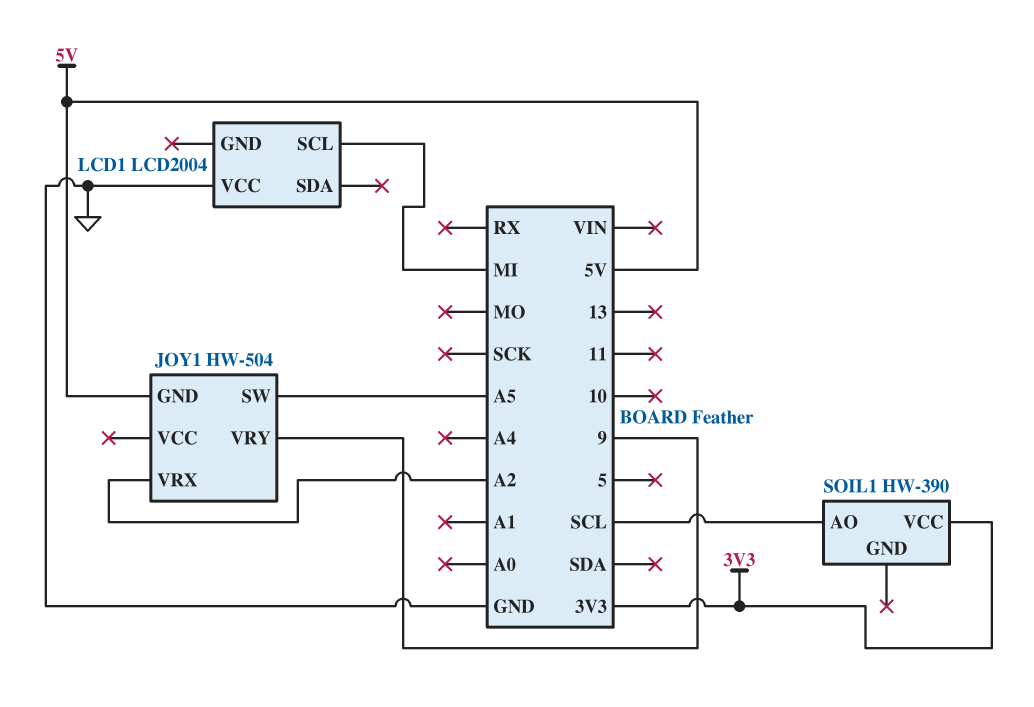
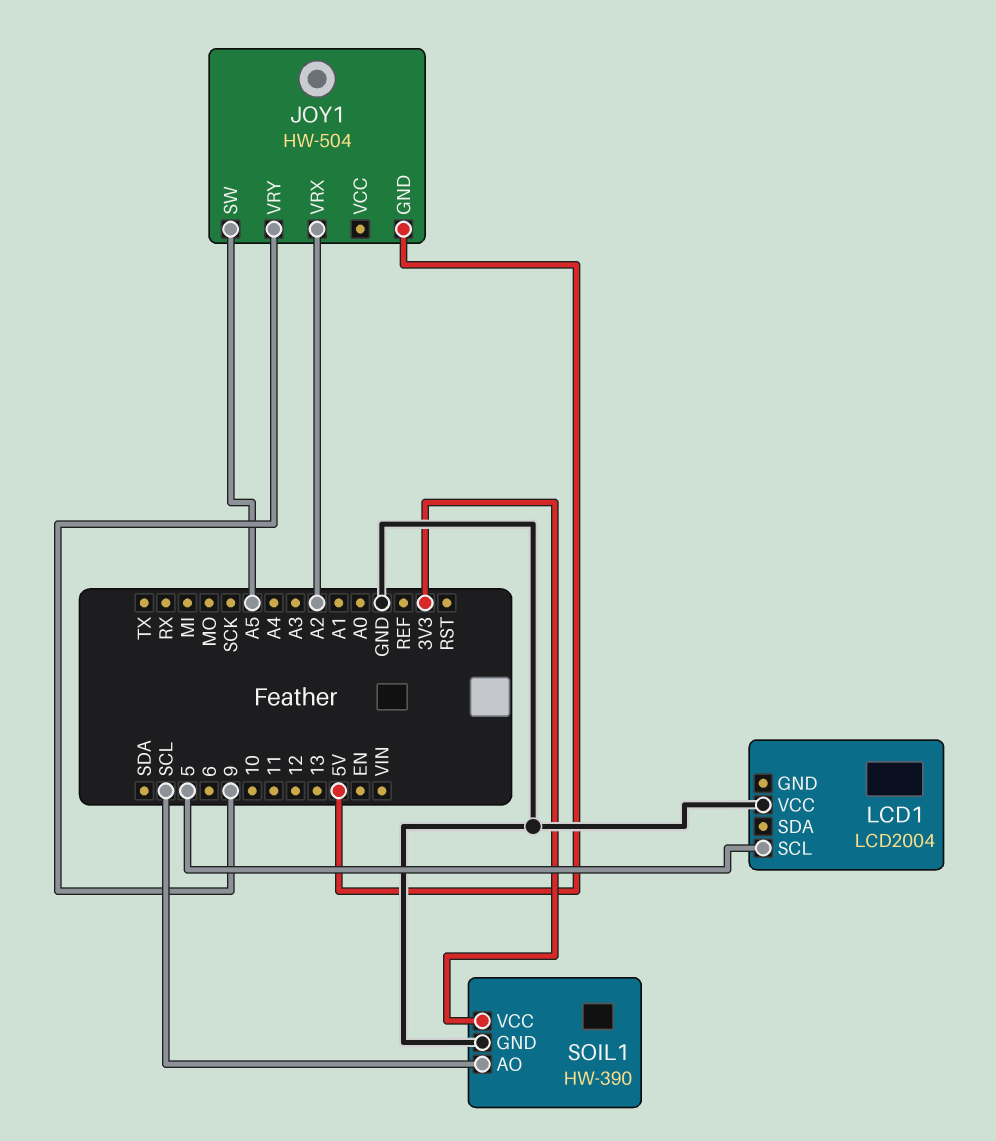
LCD1 pin SCL: MI -> 5
SOIL1 pin GND: none -> GND

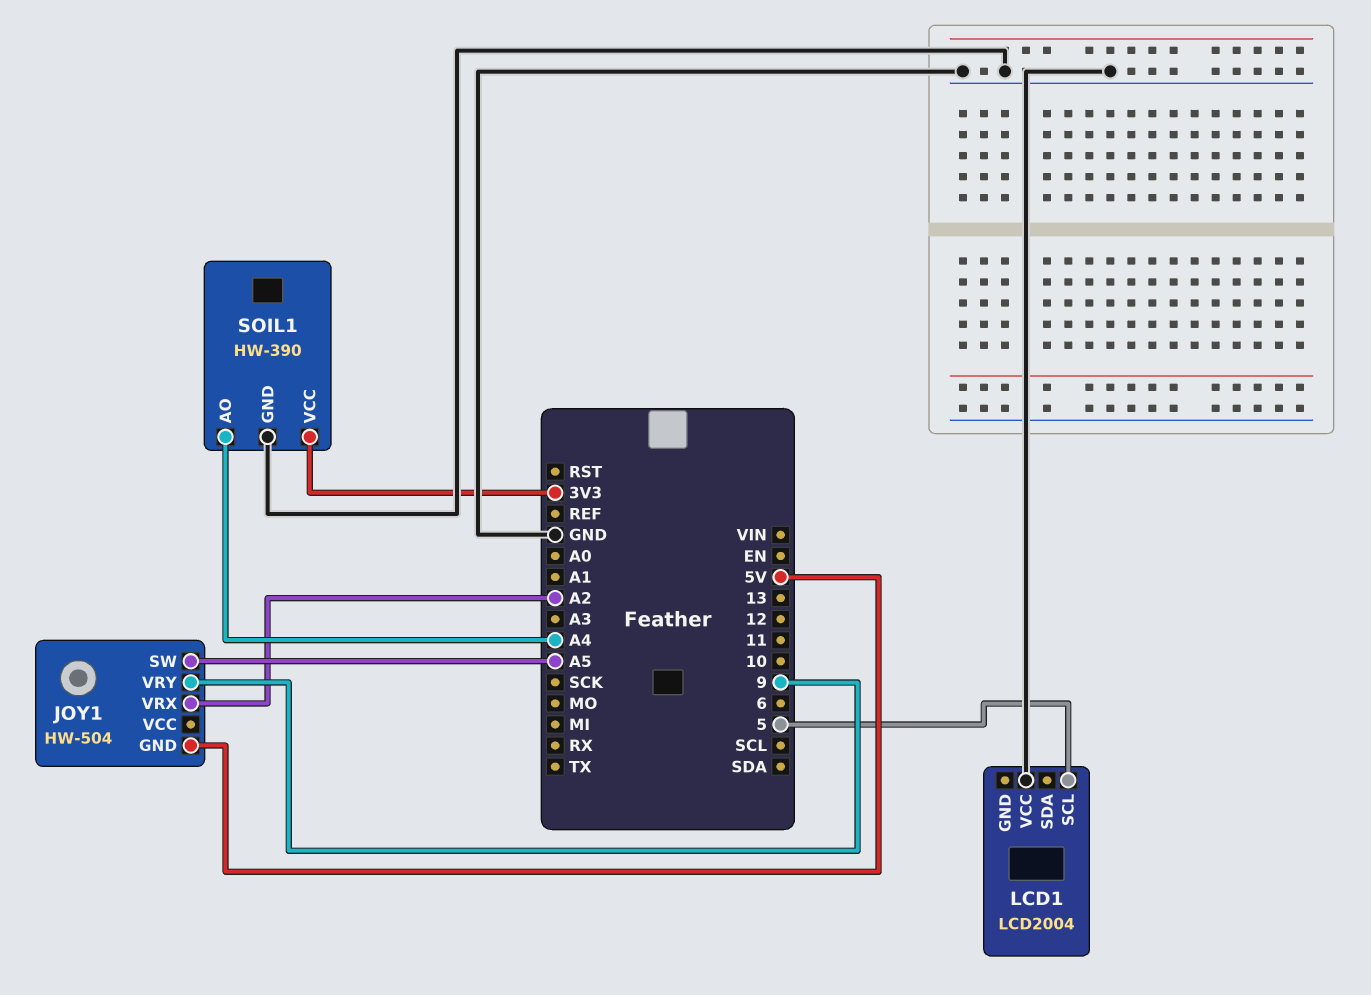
SOIL1 pin AO: SCL -> A4

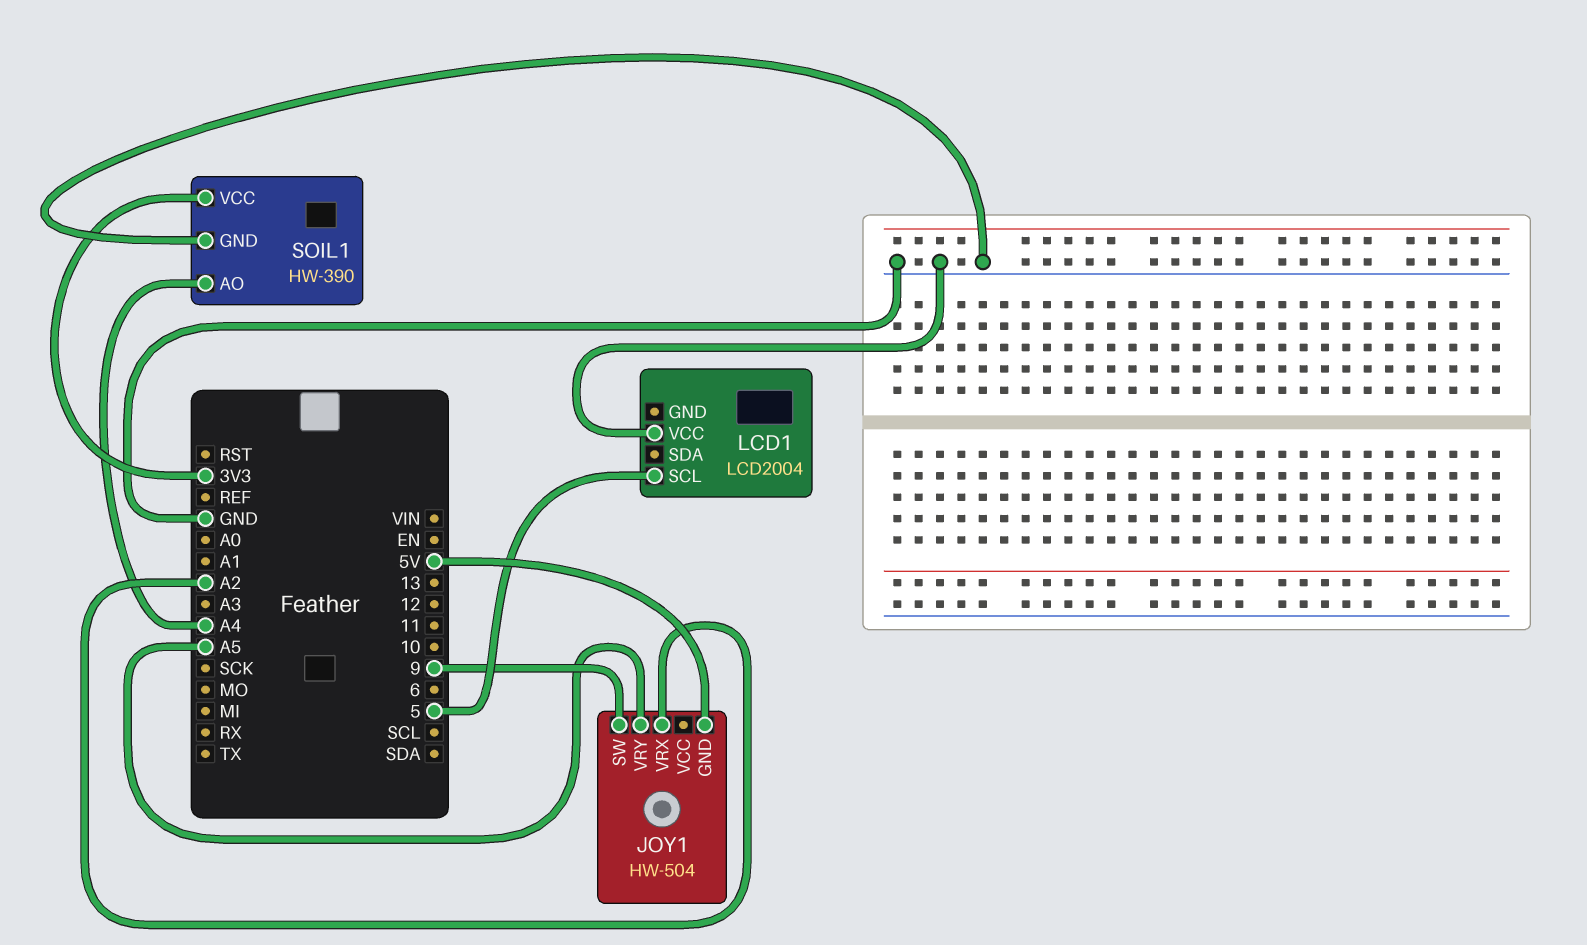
JOY1 pin SW: A5 -> 9
JOY1 pin VRY: 9 -> A5

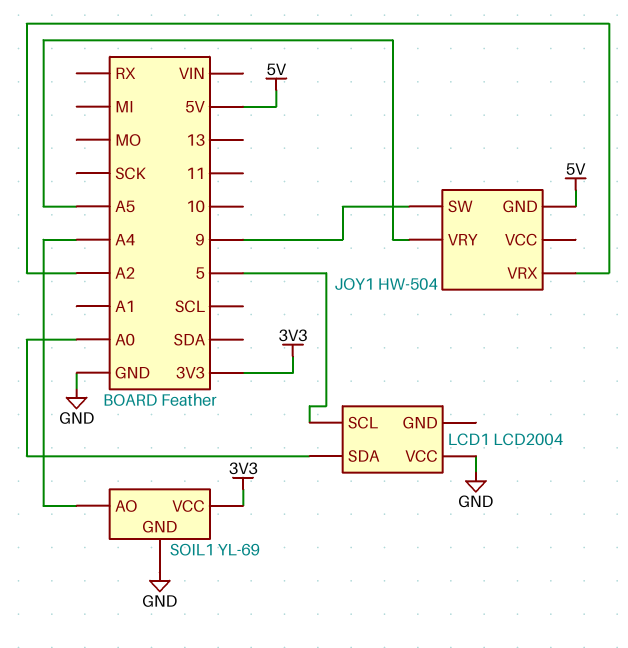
LCD1 pin SDA: none -> A0
SOIL1: HW-390 -> YL-69

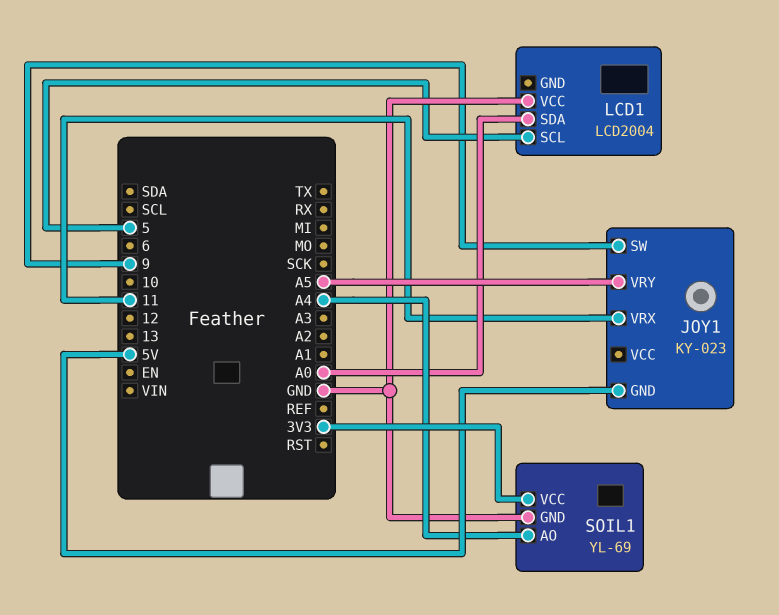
JOY1: HW-504 -> KY-023
JOY1 pin VRX: A2 -> 11

